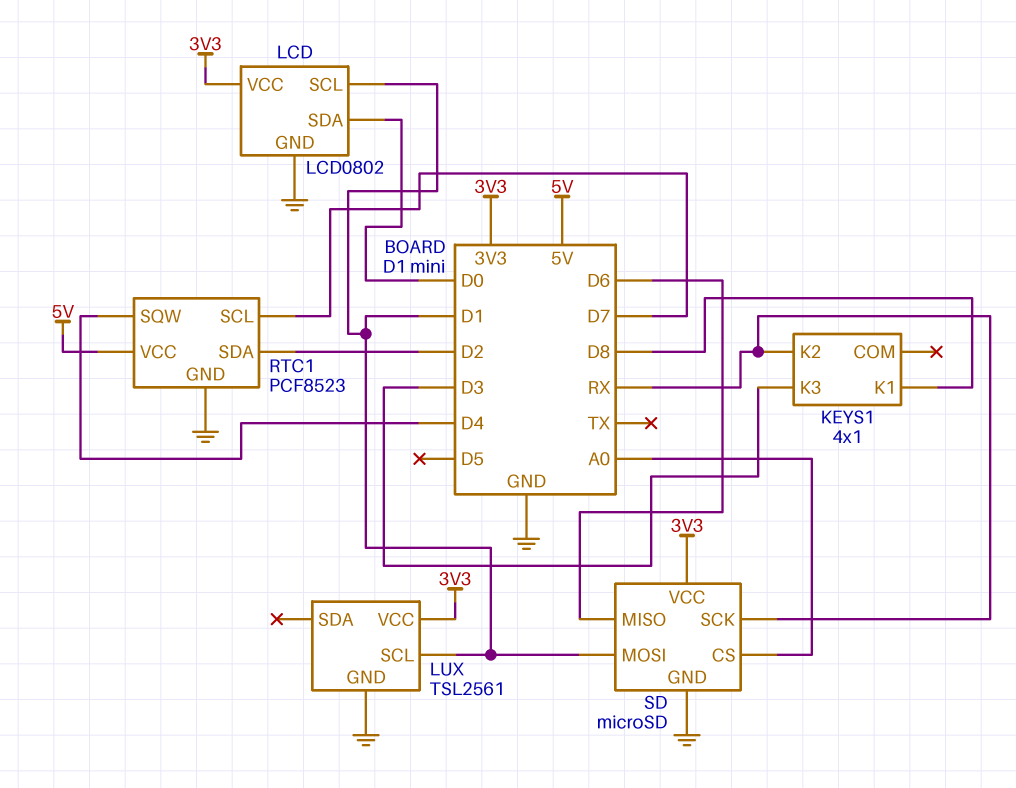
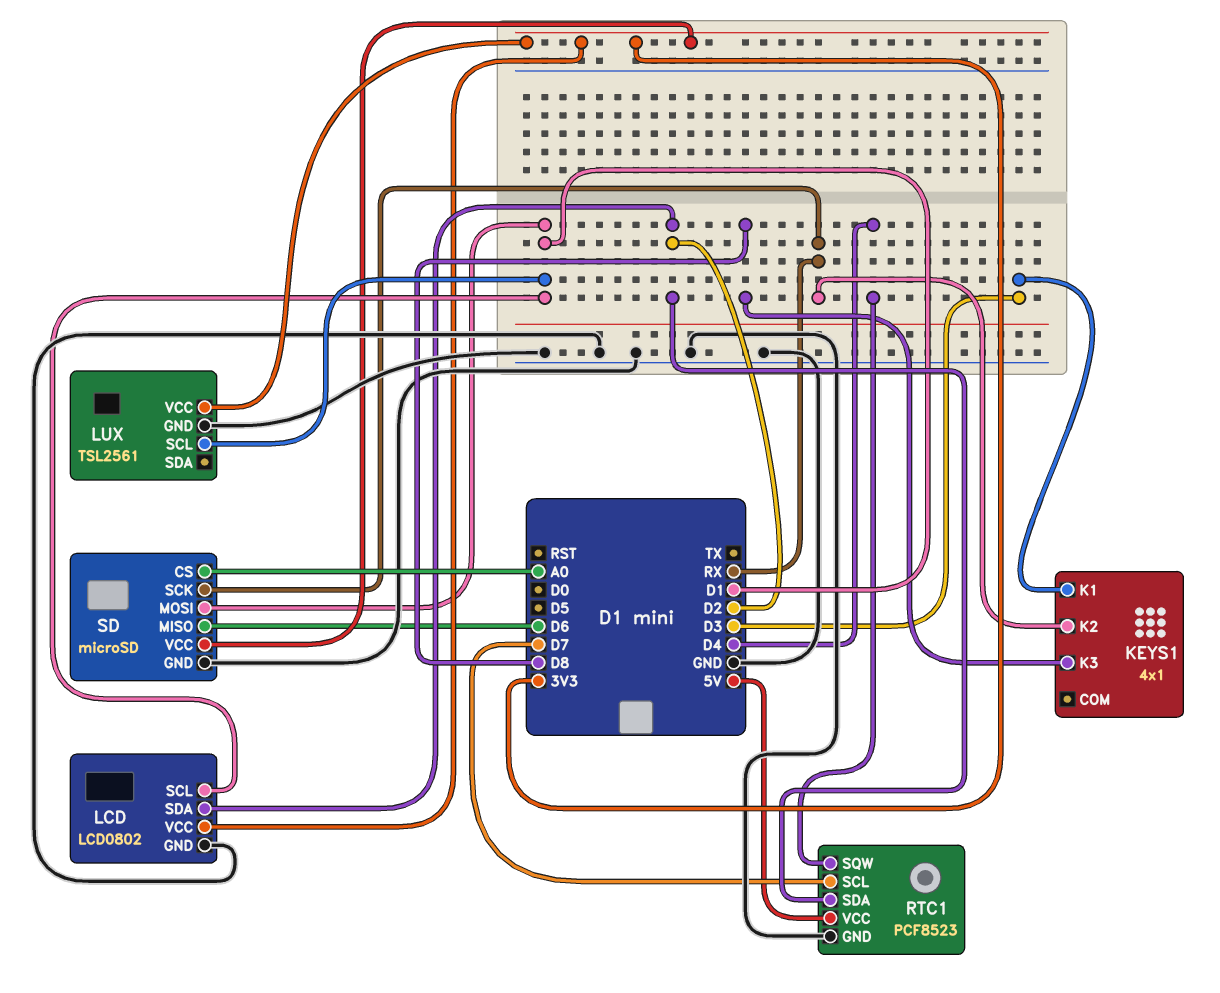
KEYS1 pin K1: D8 -> D3
KEYS1 pin K3: D3 -> D8
LCD pin SDA: D0 -> D2

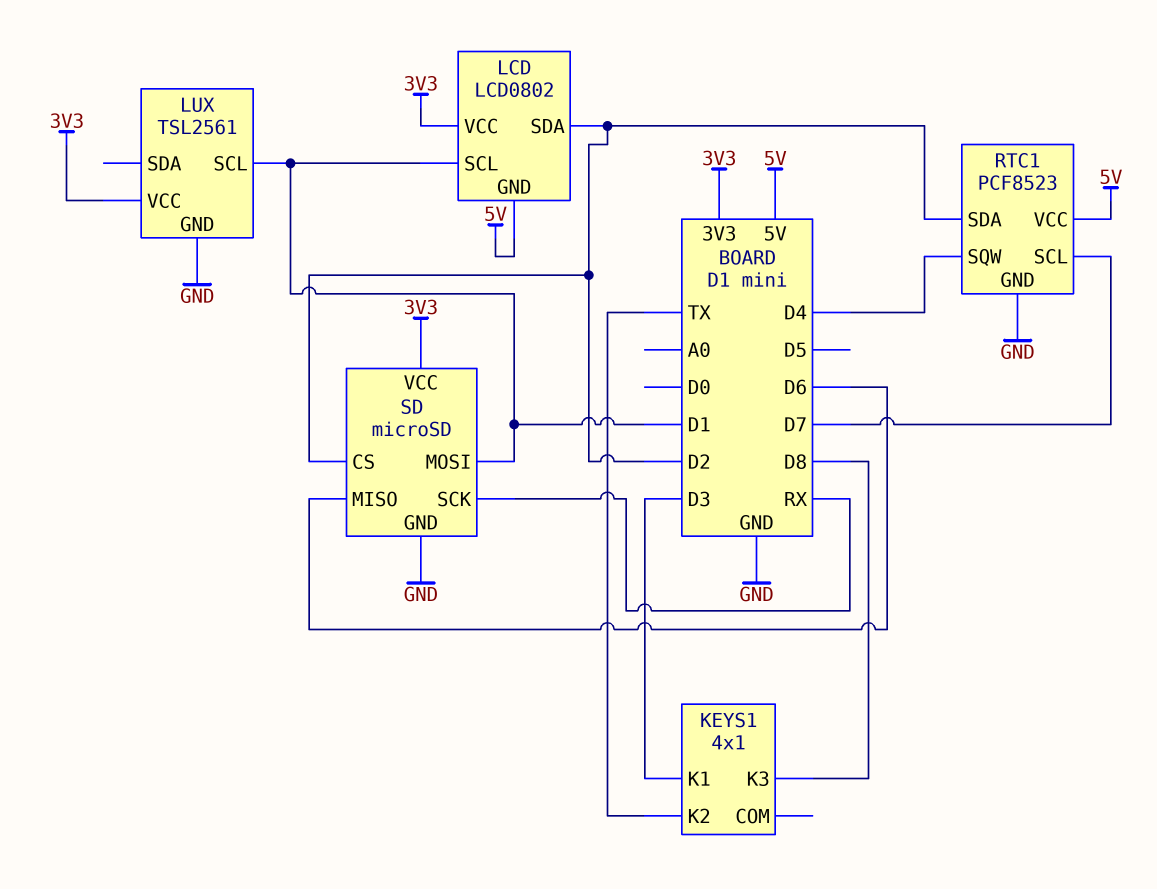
KEYS1 pin K2: RX -> TX
LCD pin GND: GND -> 5V
SD pin CS: A0 -> D2

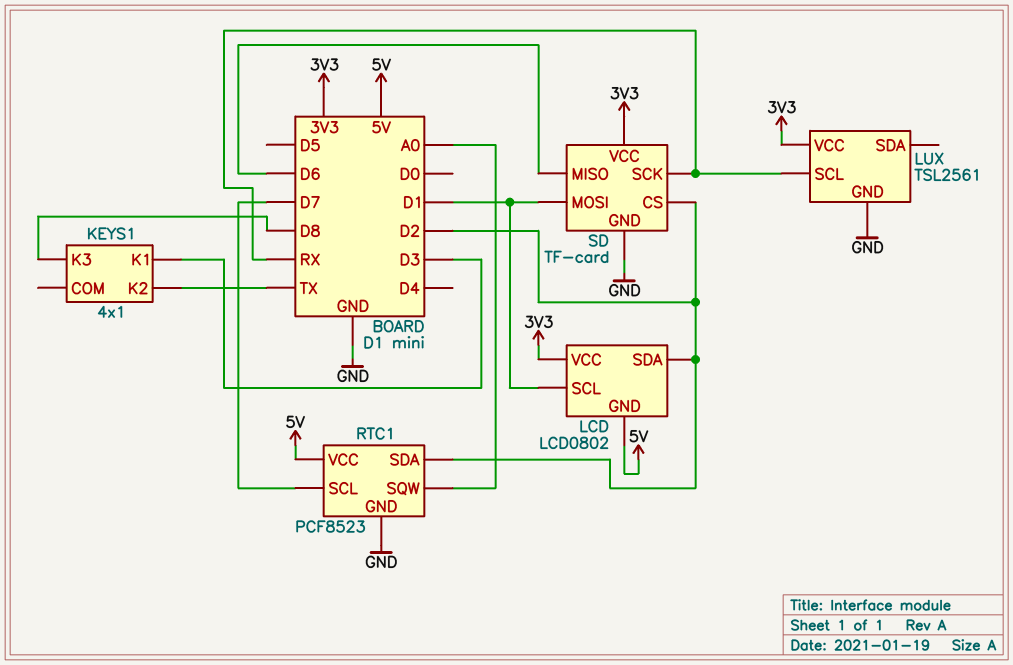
LUX pin SCL: D1 -> RX
RTC1 pin SQW: D4 -> A0
SD: microSD -> TF-card

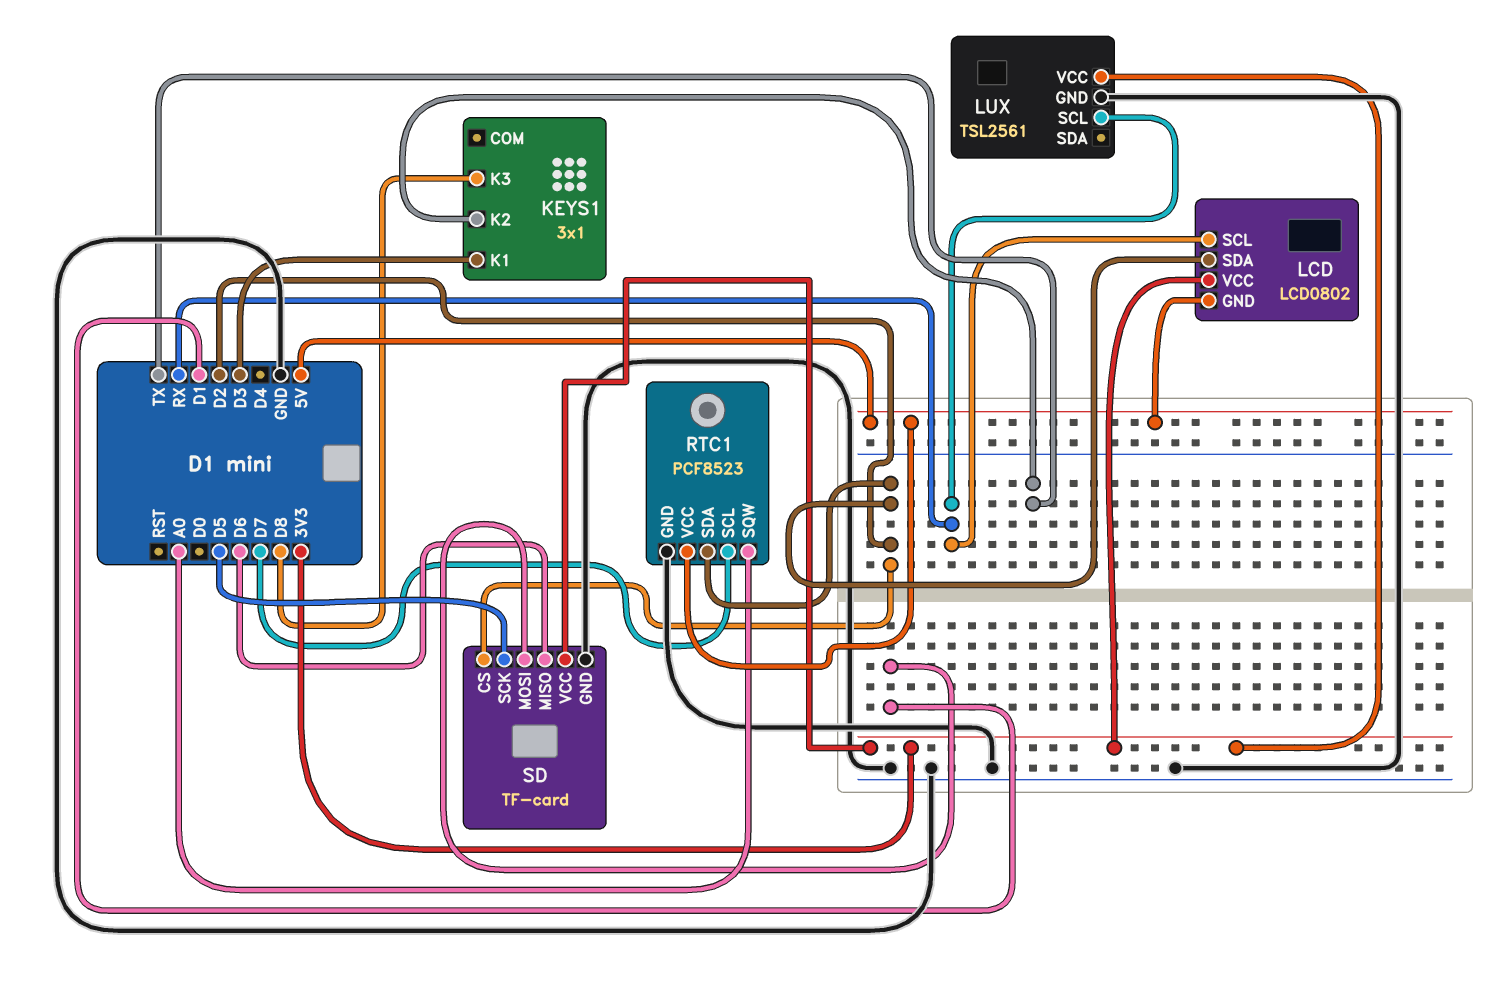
KEYS1: 4x1 -> 3x1
LCD pin SCL: D1 -> RX
SD pin SCK: RX -> D5

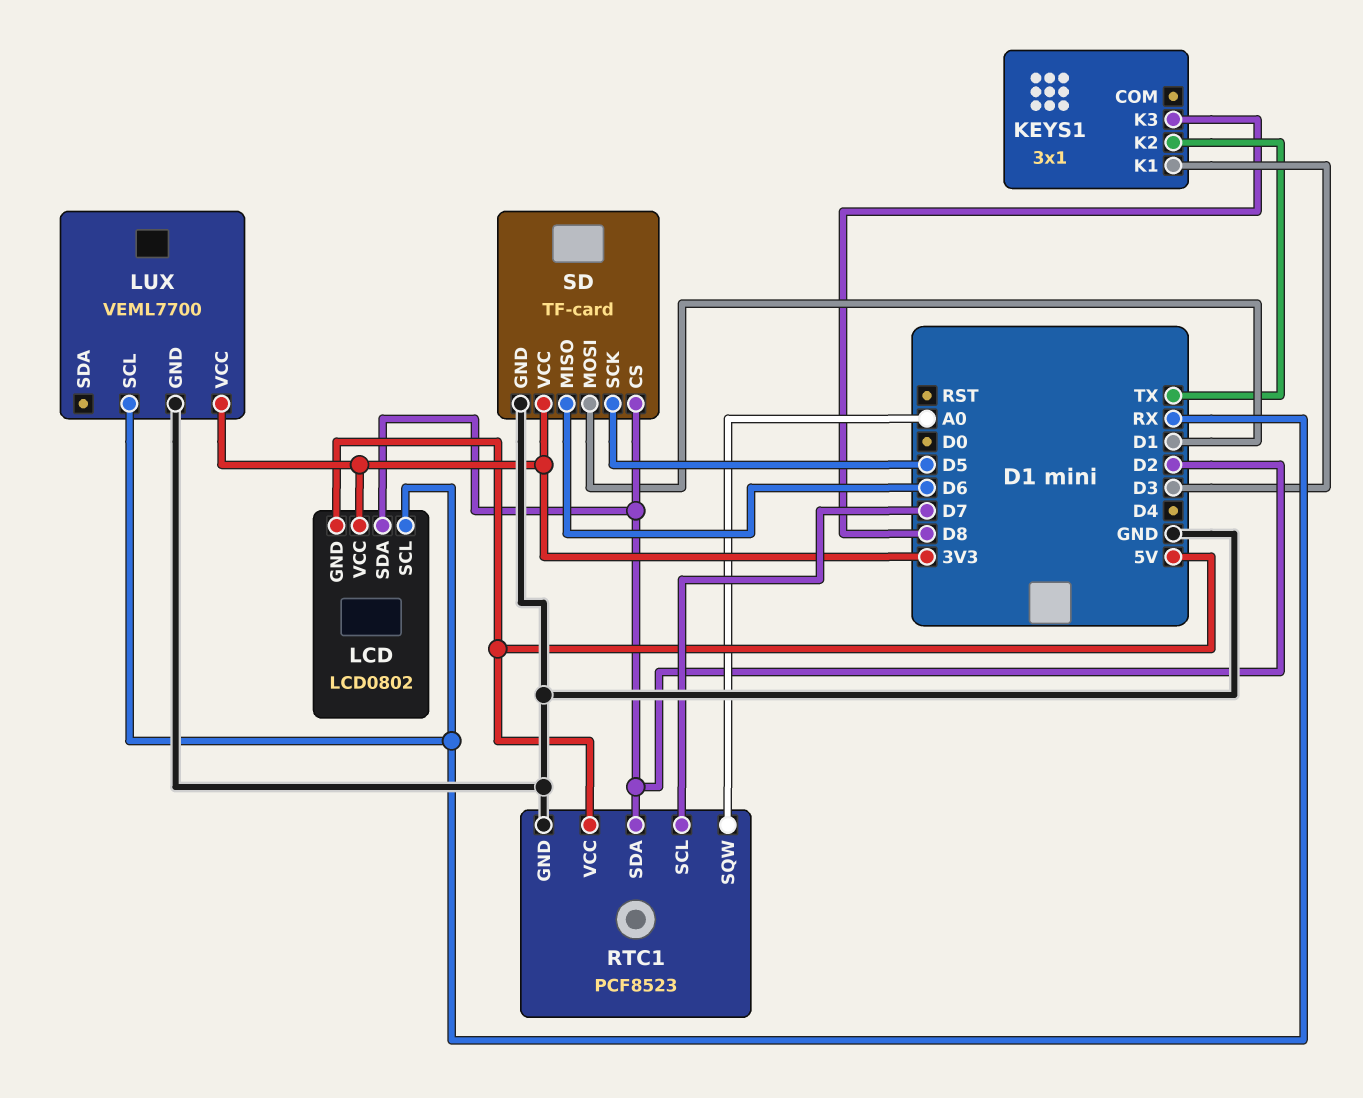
LUX: TSL2561 -> VEML7700

